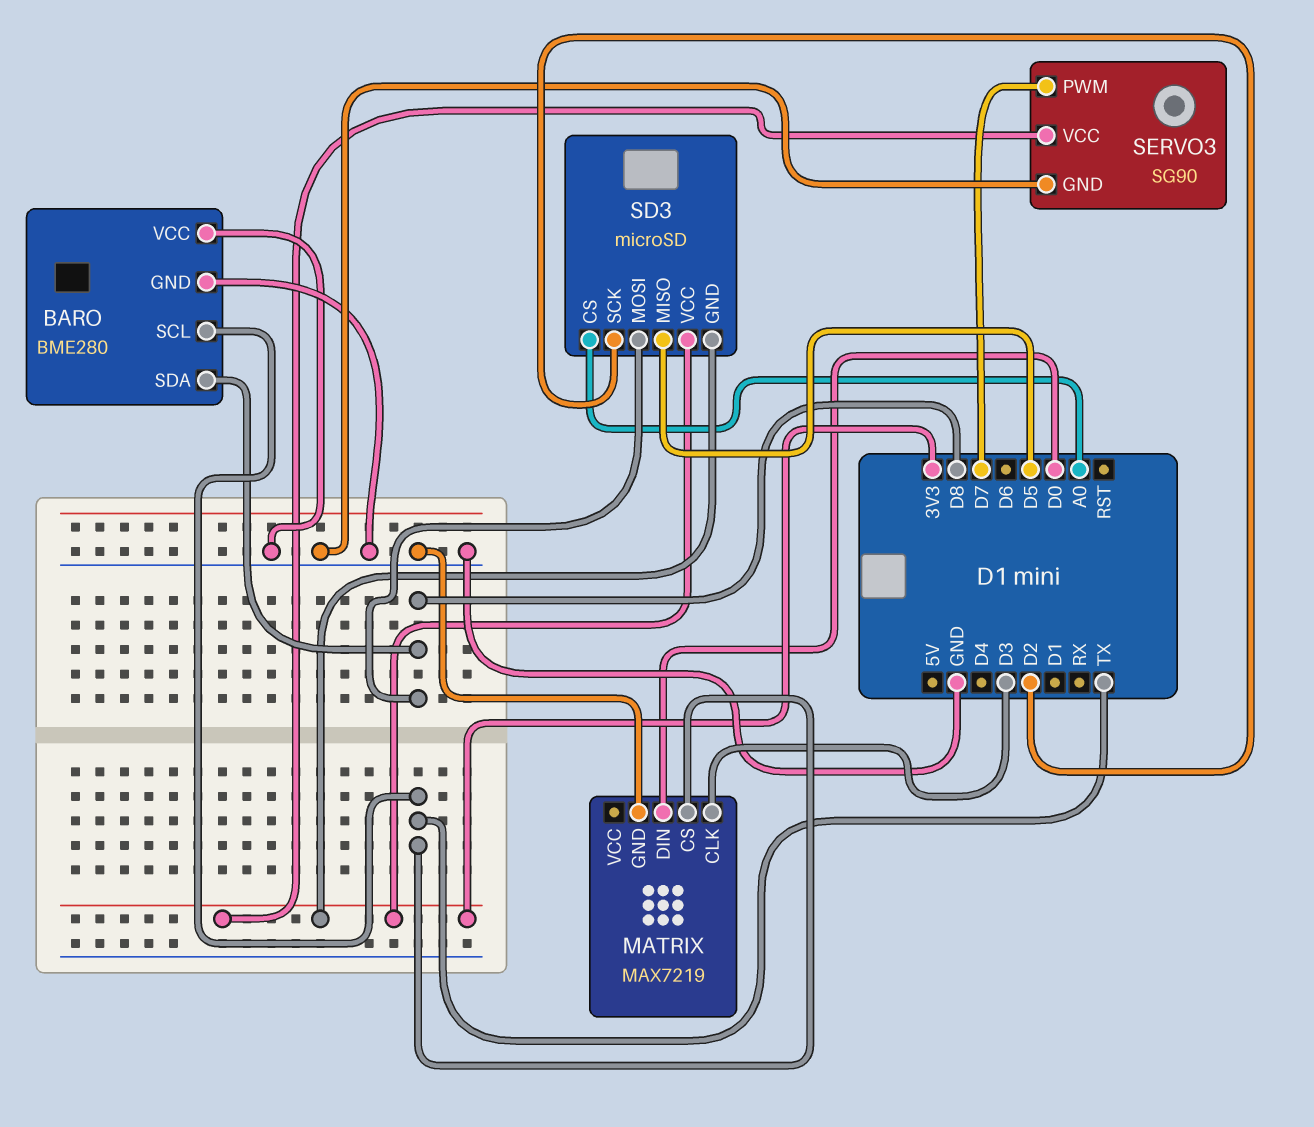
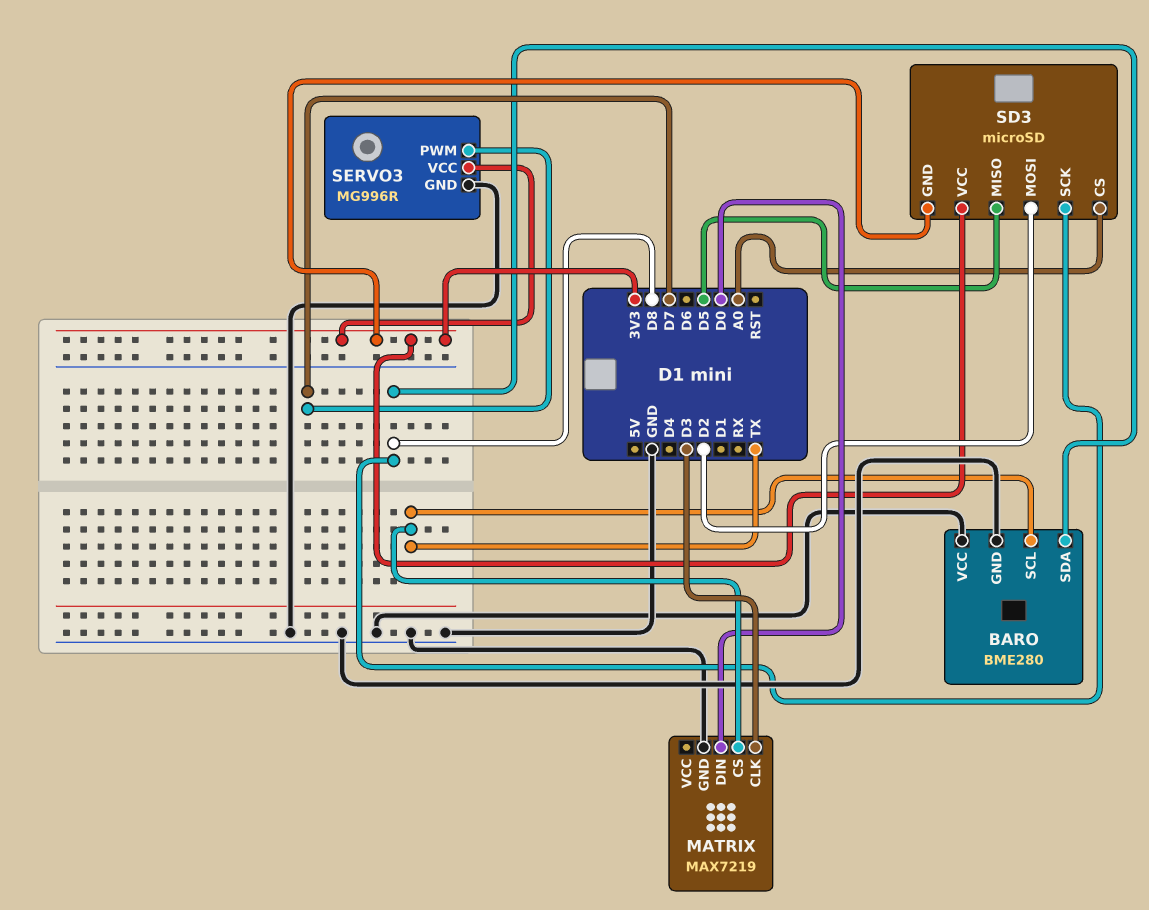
SD3 pin MOSI: D8 -> D2
SD3 pin SCK: D2 -> D8
SERVO3: SG90 -> MG996R

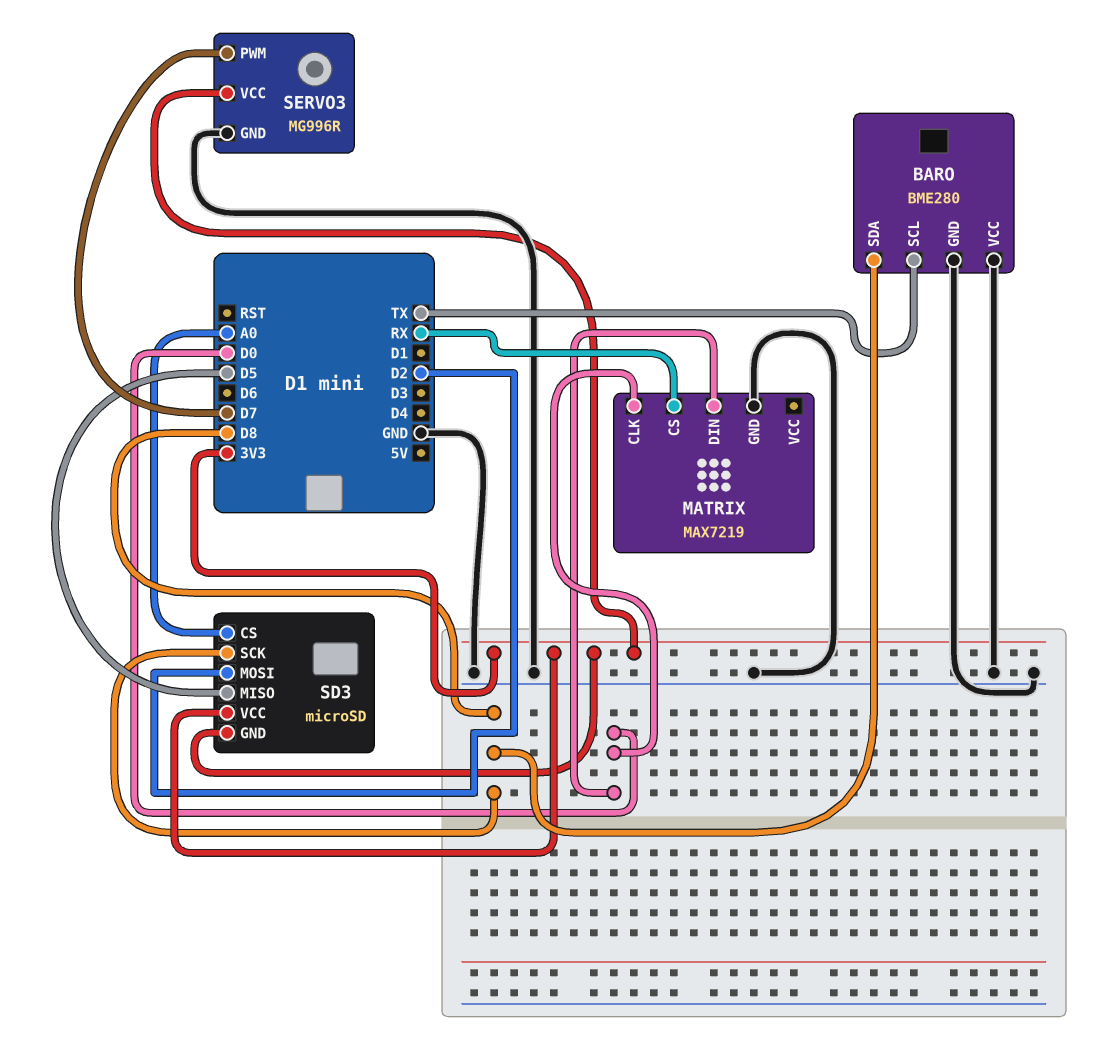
MATRIX pin CLK: D3 -> D0
MATRIX pin CS: TX -> RX

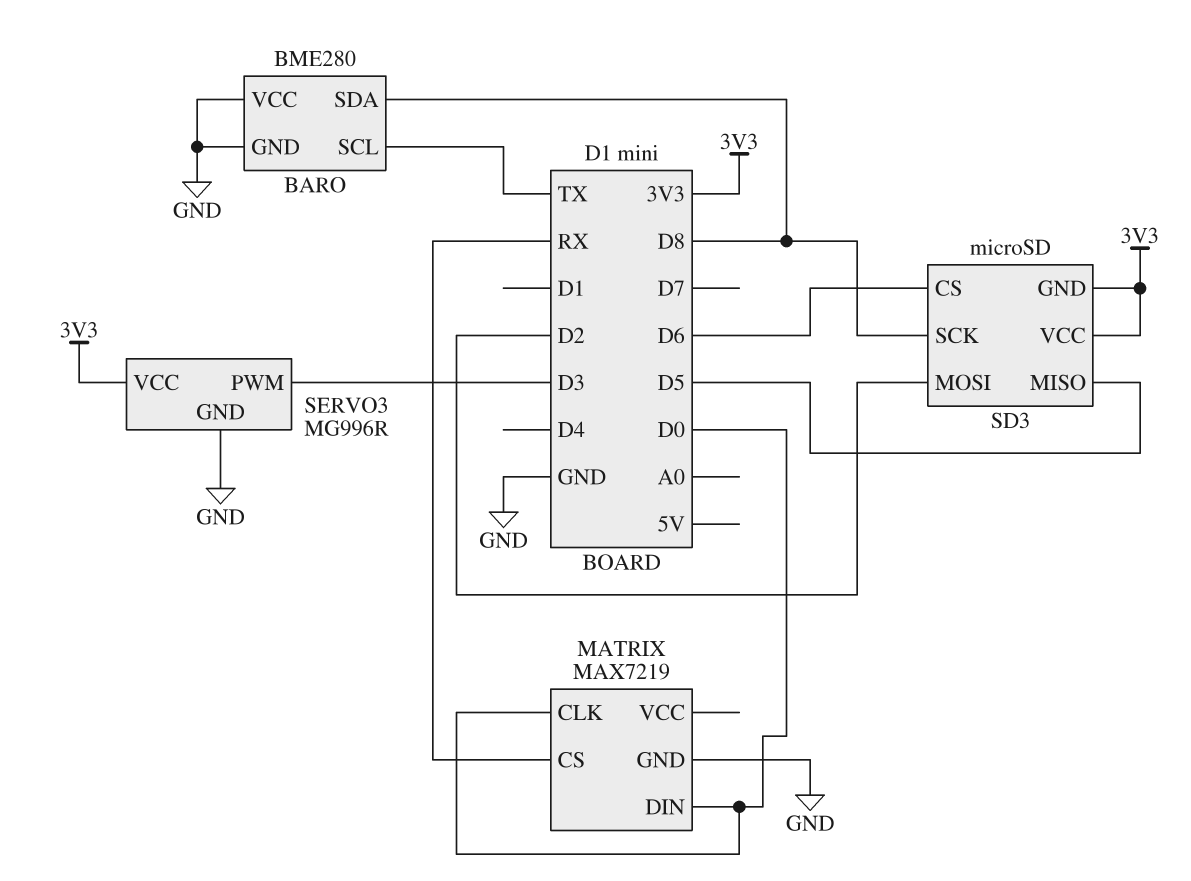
SD3 pin CS: A0 -> D6
SERVO3 pin PWM: D7 -> D3

